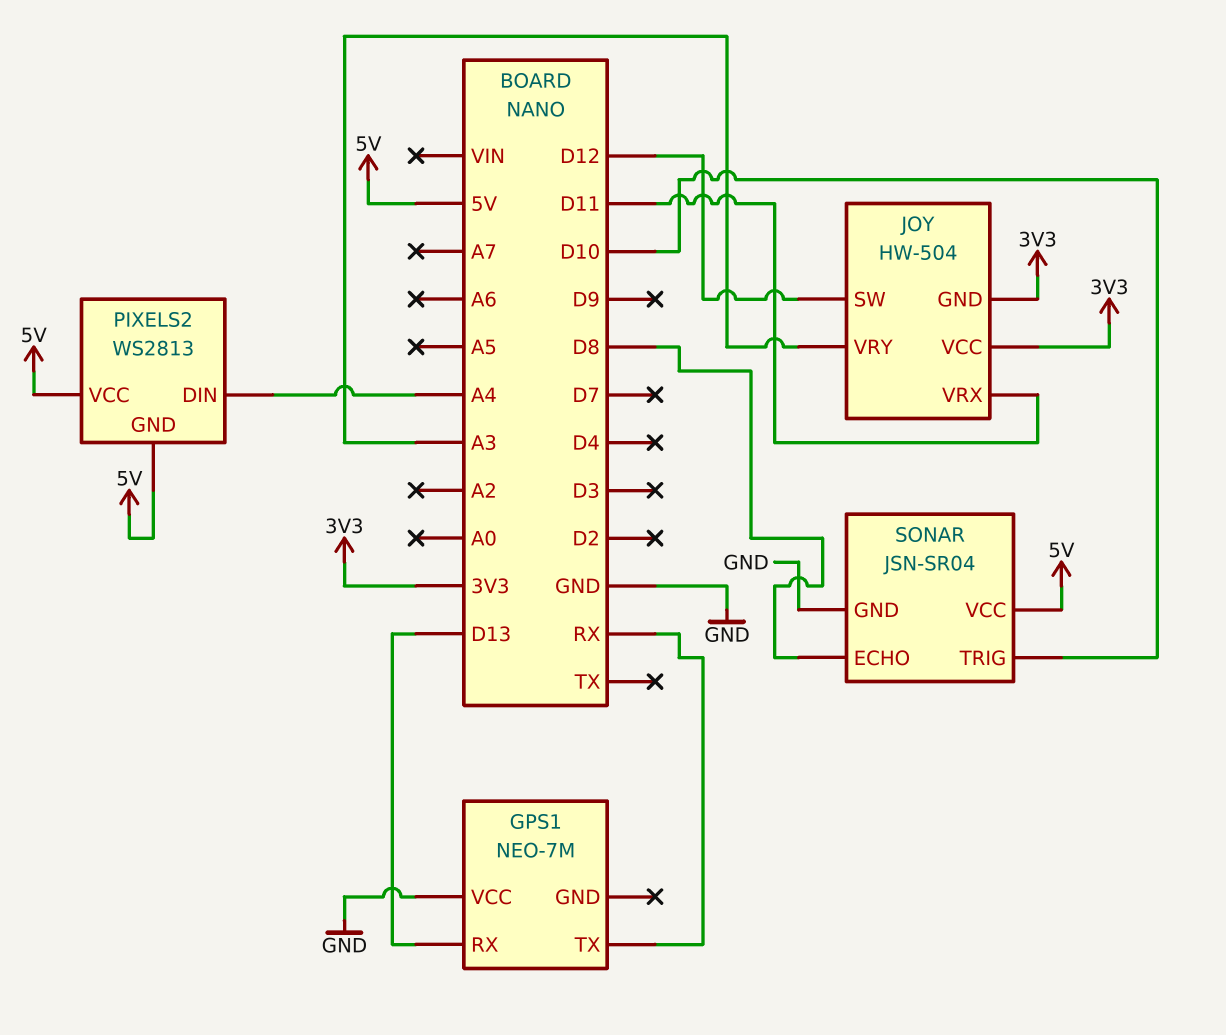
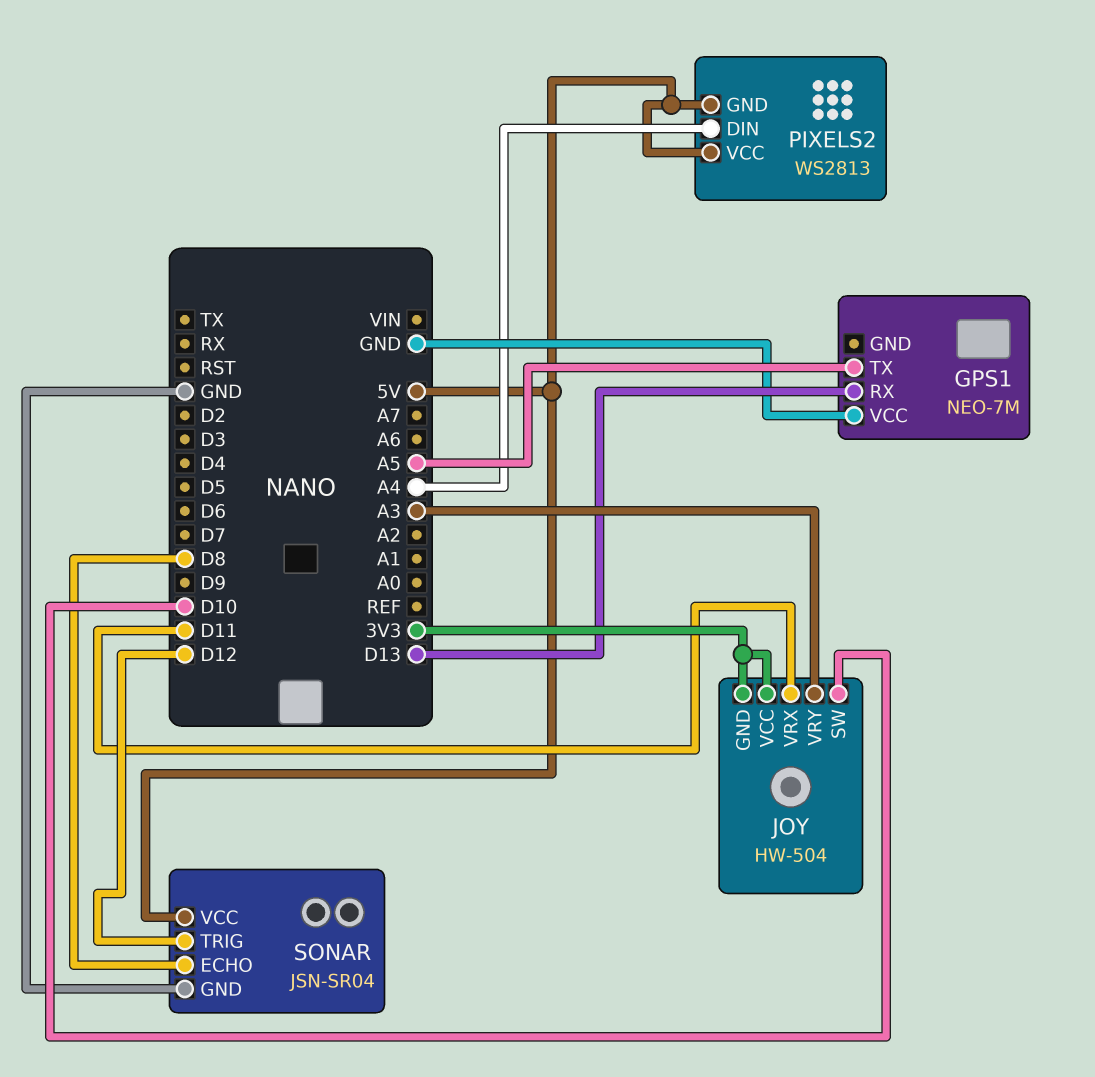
GPS1 pin TX: RX -> A5
JOY pin SW: D12 -> D10
SONAR pin TRIG: D10 -> D12

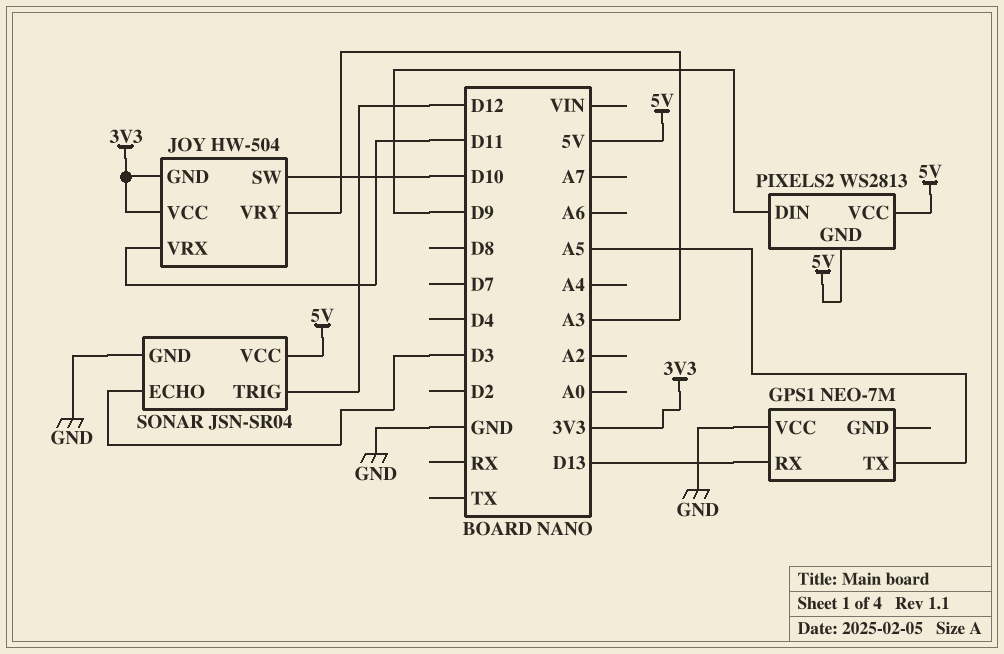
PIXELS2 pin DIN: A4 -> D9
SONAR pin ECHO: D8 -> D3

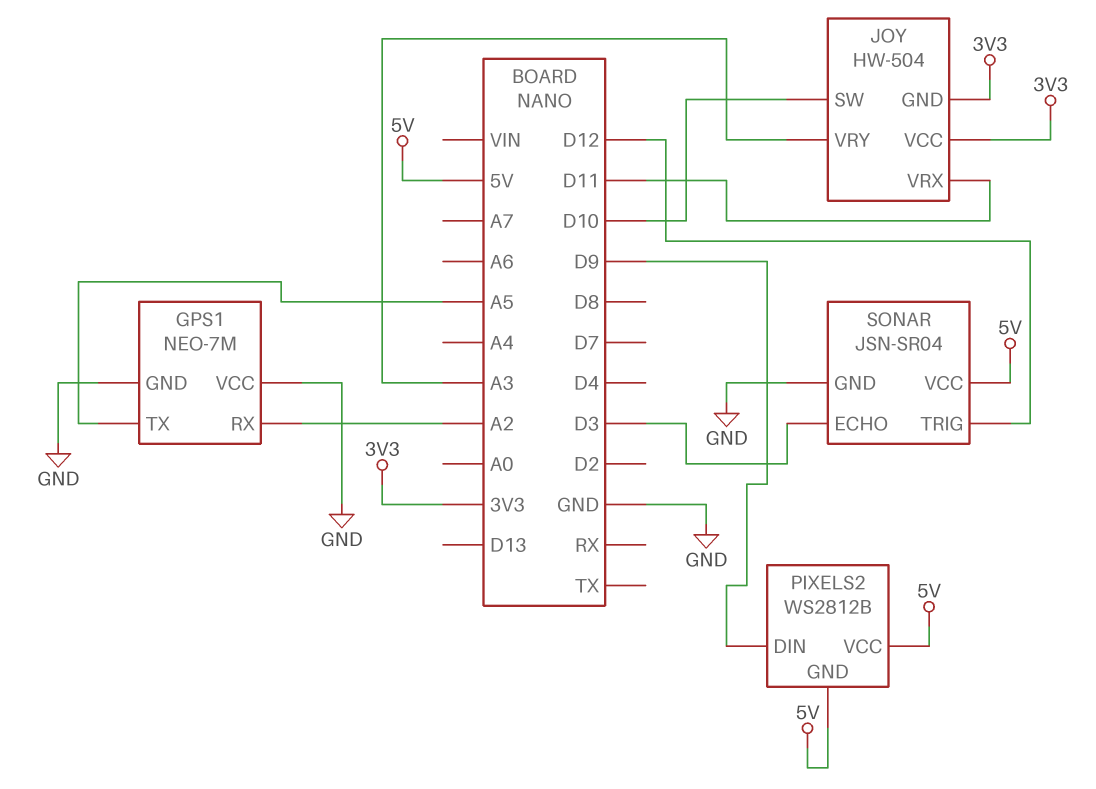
GPS1 pin GND: none -> GND
GPS1 pin RX: D13 -> A2
PIXELS2: WS2813 -> WS2812B

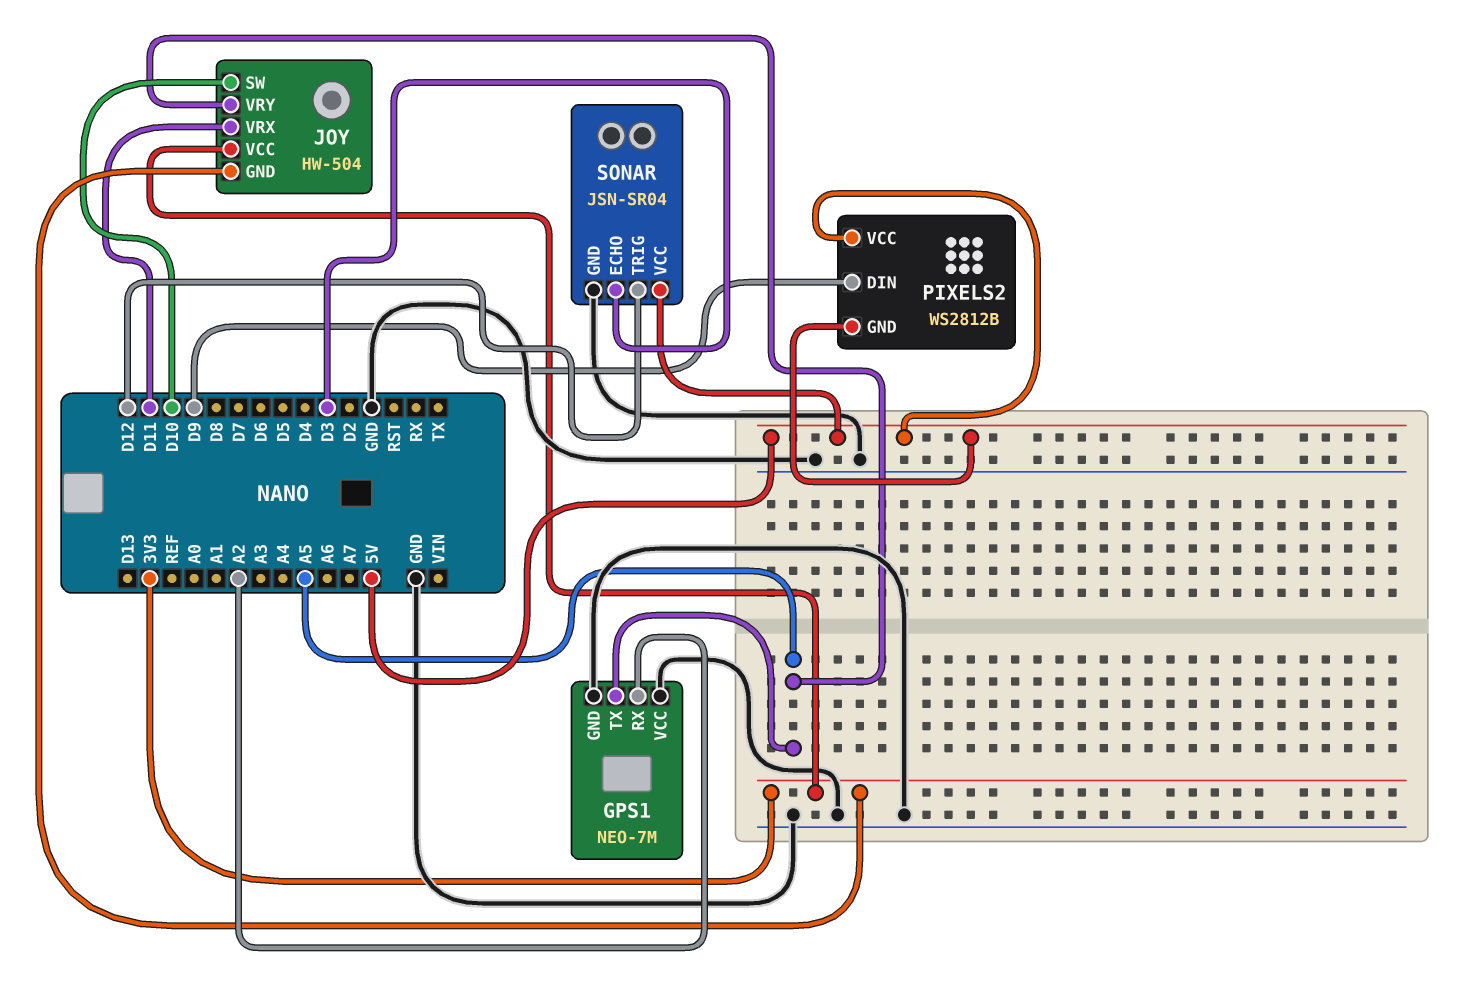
JOY pin VRY: A3 -> A5

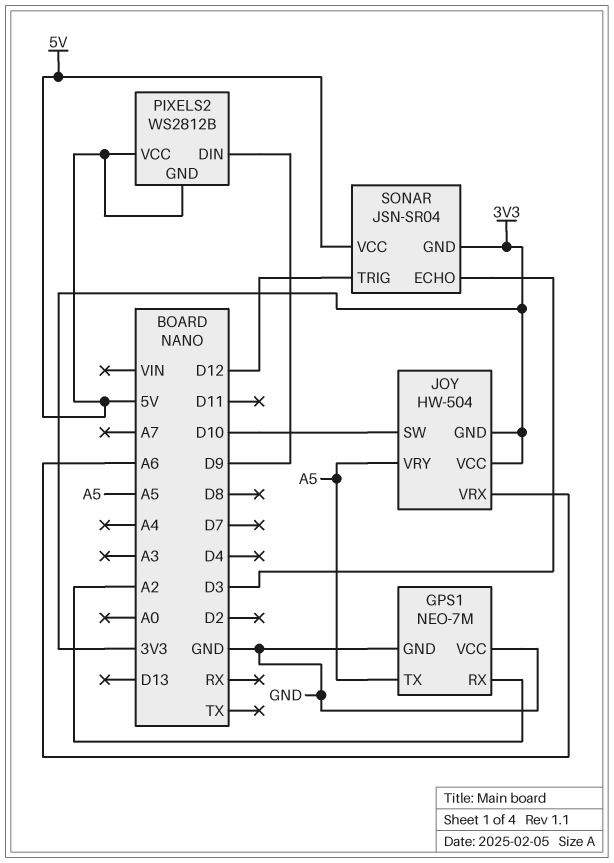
JOY pin VRX: D11 -> A6
SONAR pin GND: GND -> 3V3

